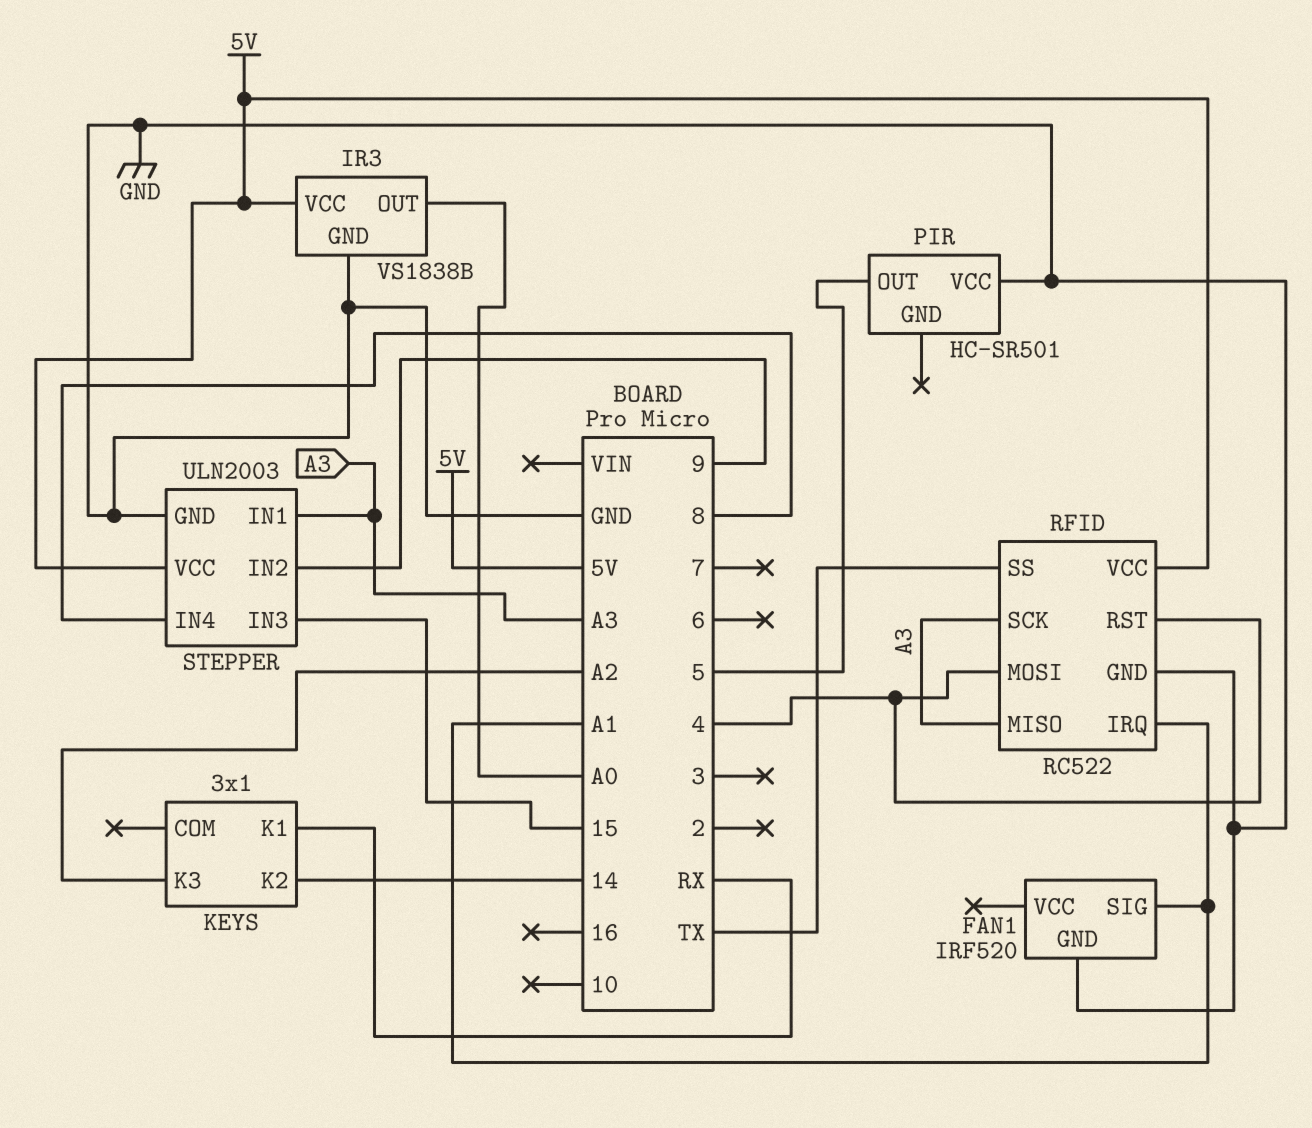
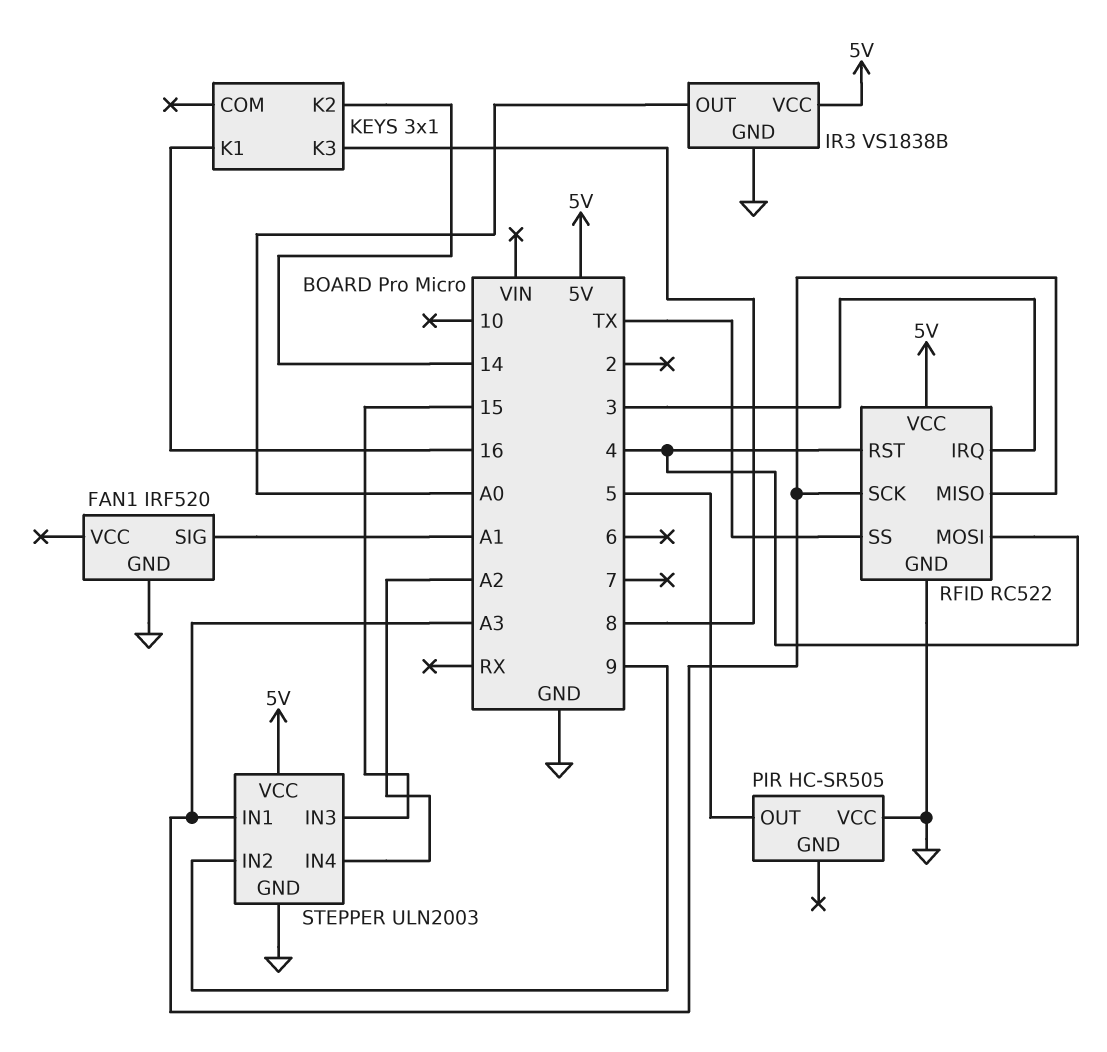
KEYS pin K1: RX -> 16
KEYS pin K3: A2 -> 8
PIR: HC-SR501 -> HC-SR505
RFID pin IRQ: A1 -> 3
STEPPER pin IN4: 8 -> A2

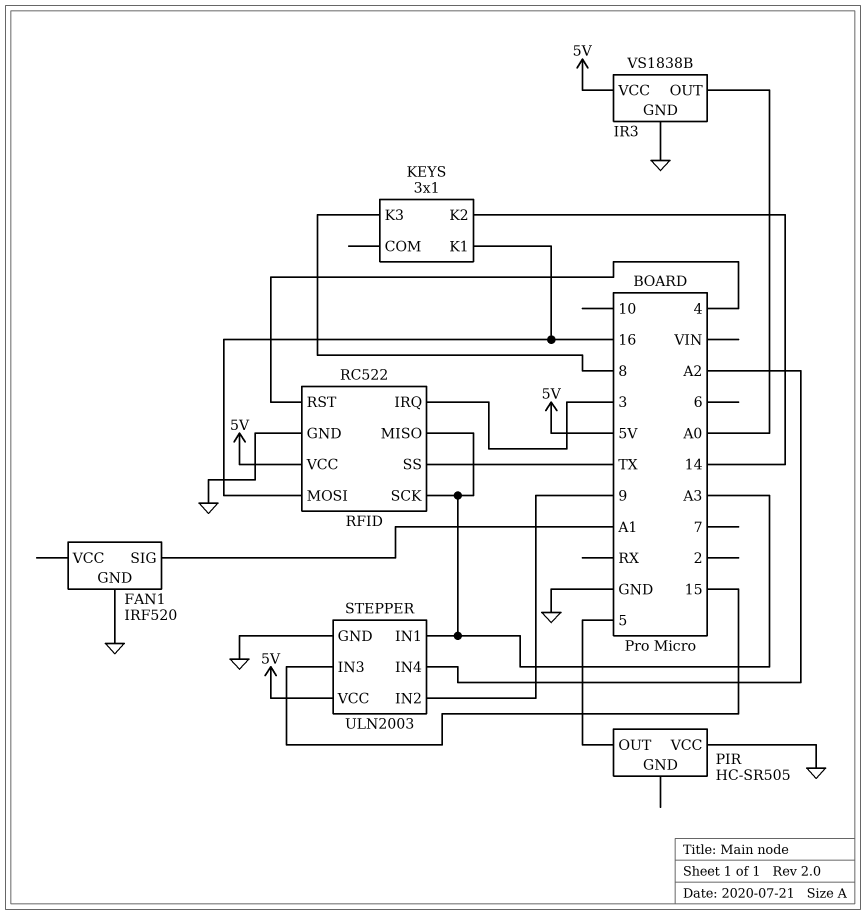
RFID pin MOSI: 4 -> 16

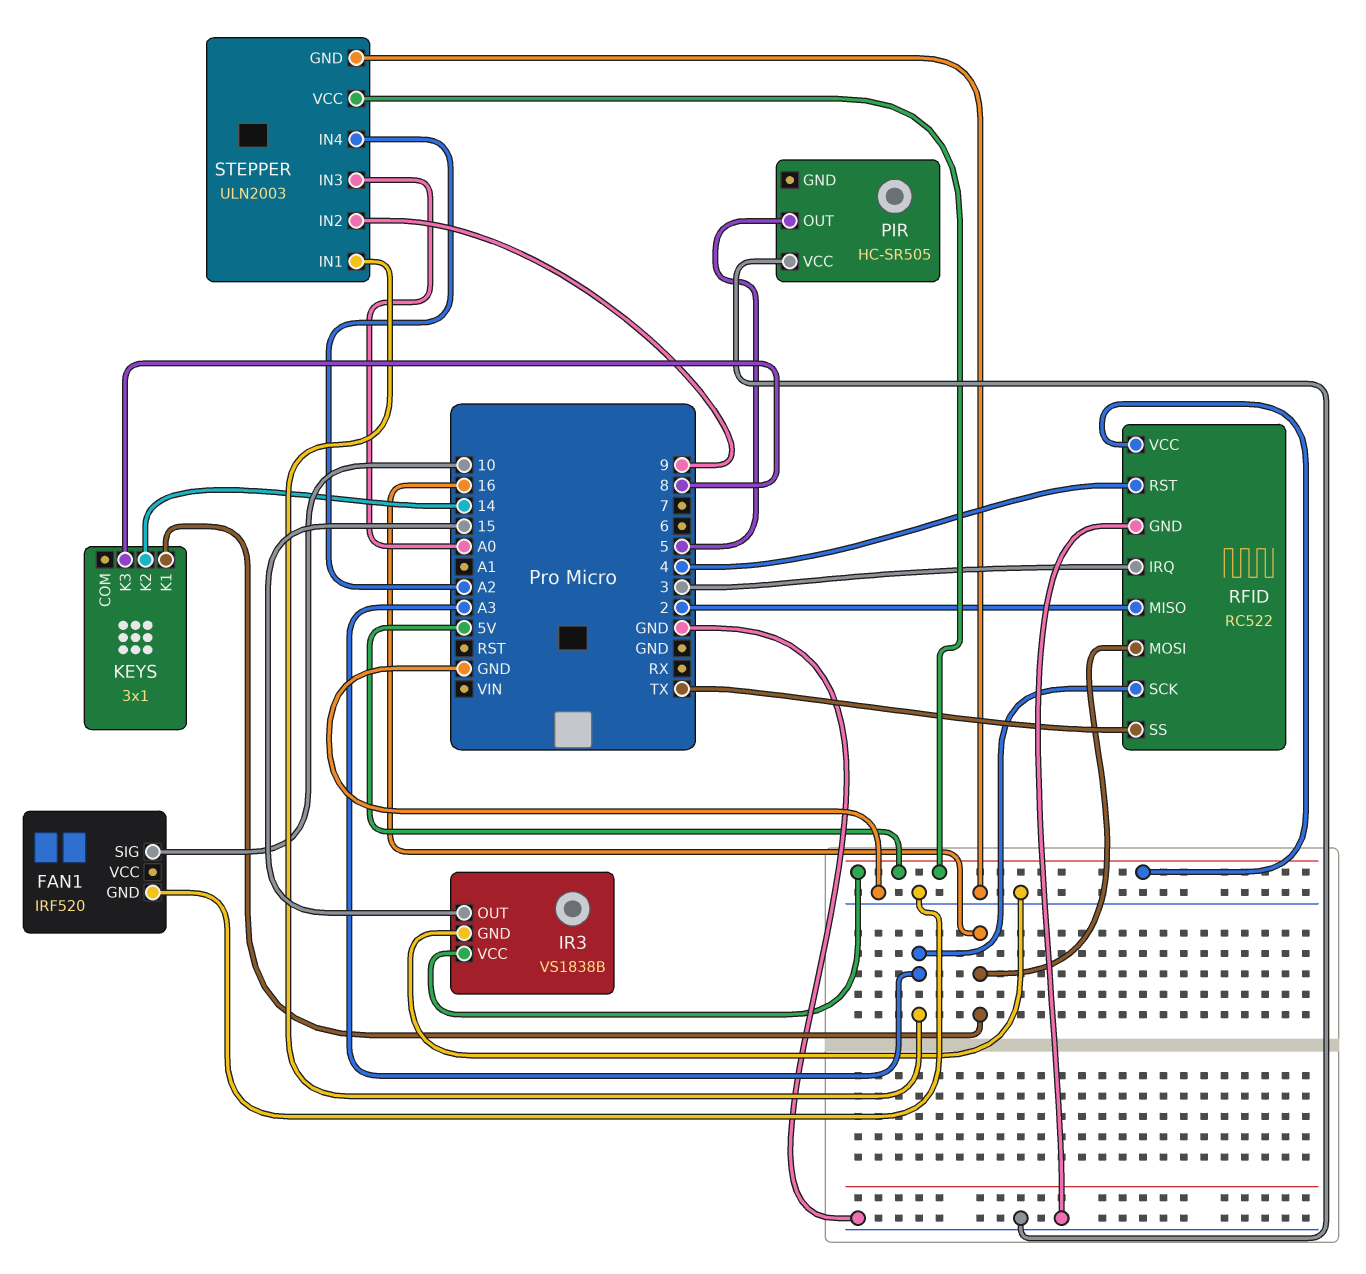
FAN1 pin SIG: A1 -> 10
IR3 pin OUT: A0 -> 15
RFID pin MISO: A3 -> 2
STEPPER pin IN3: 15 -> A0

